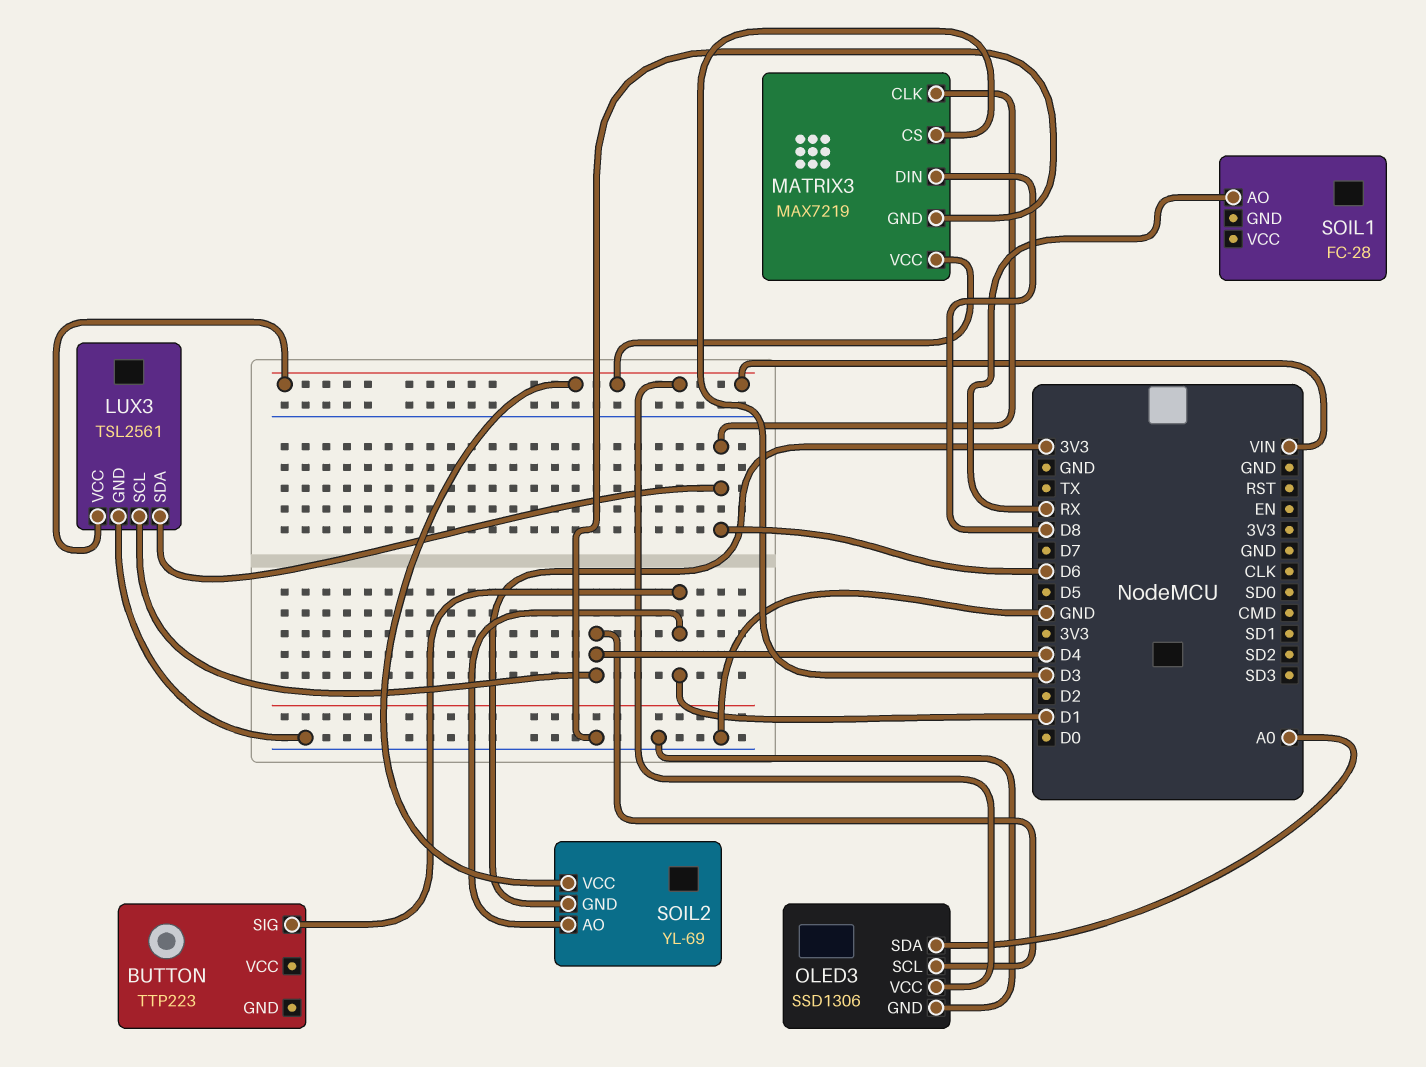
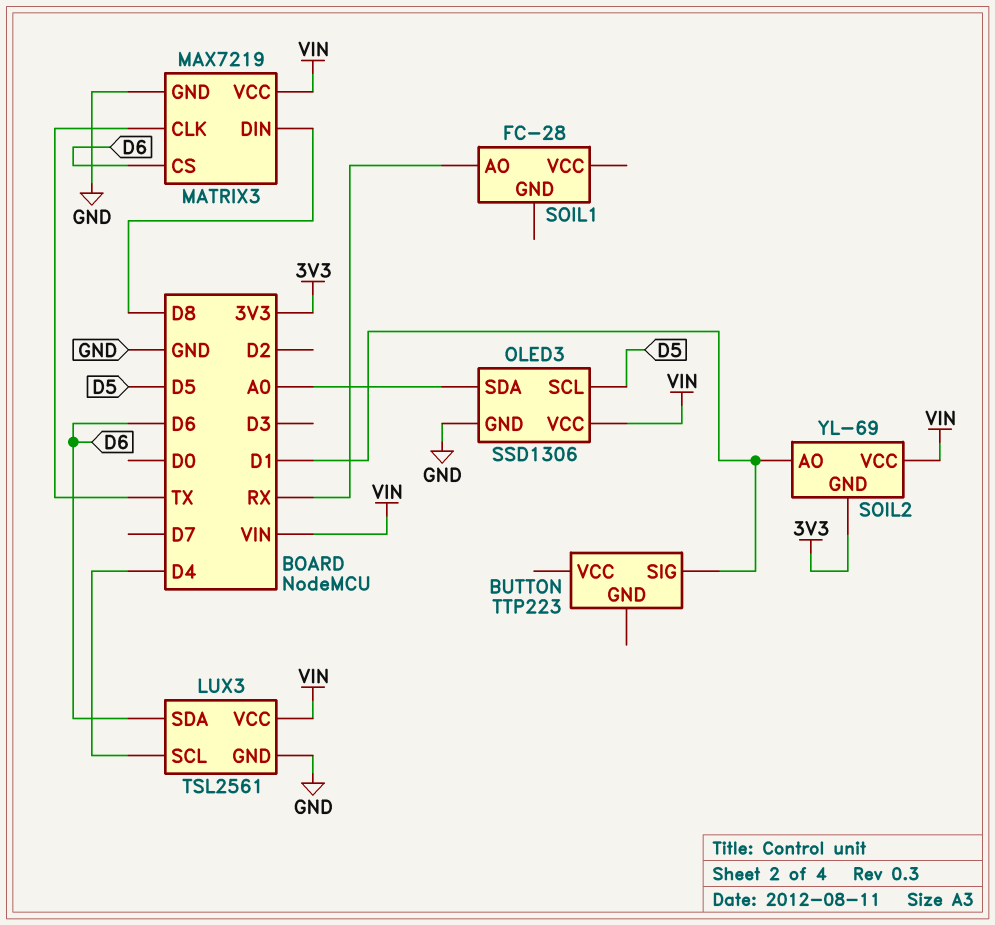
MATRIX3 pin CLK: D6 -> TX
MATRIX3 pin CS: D3 -> D6
OLED3 pin SCL: D4 -> D5

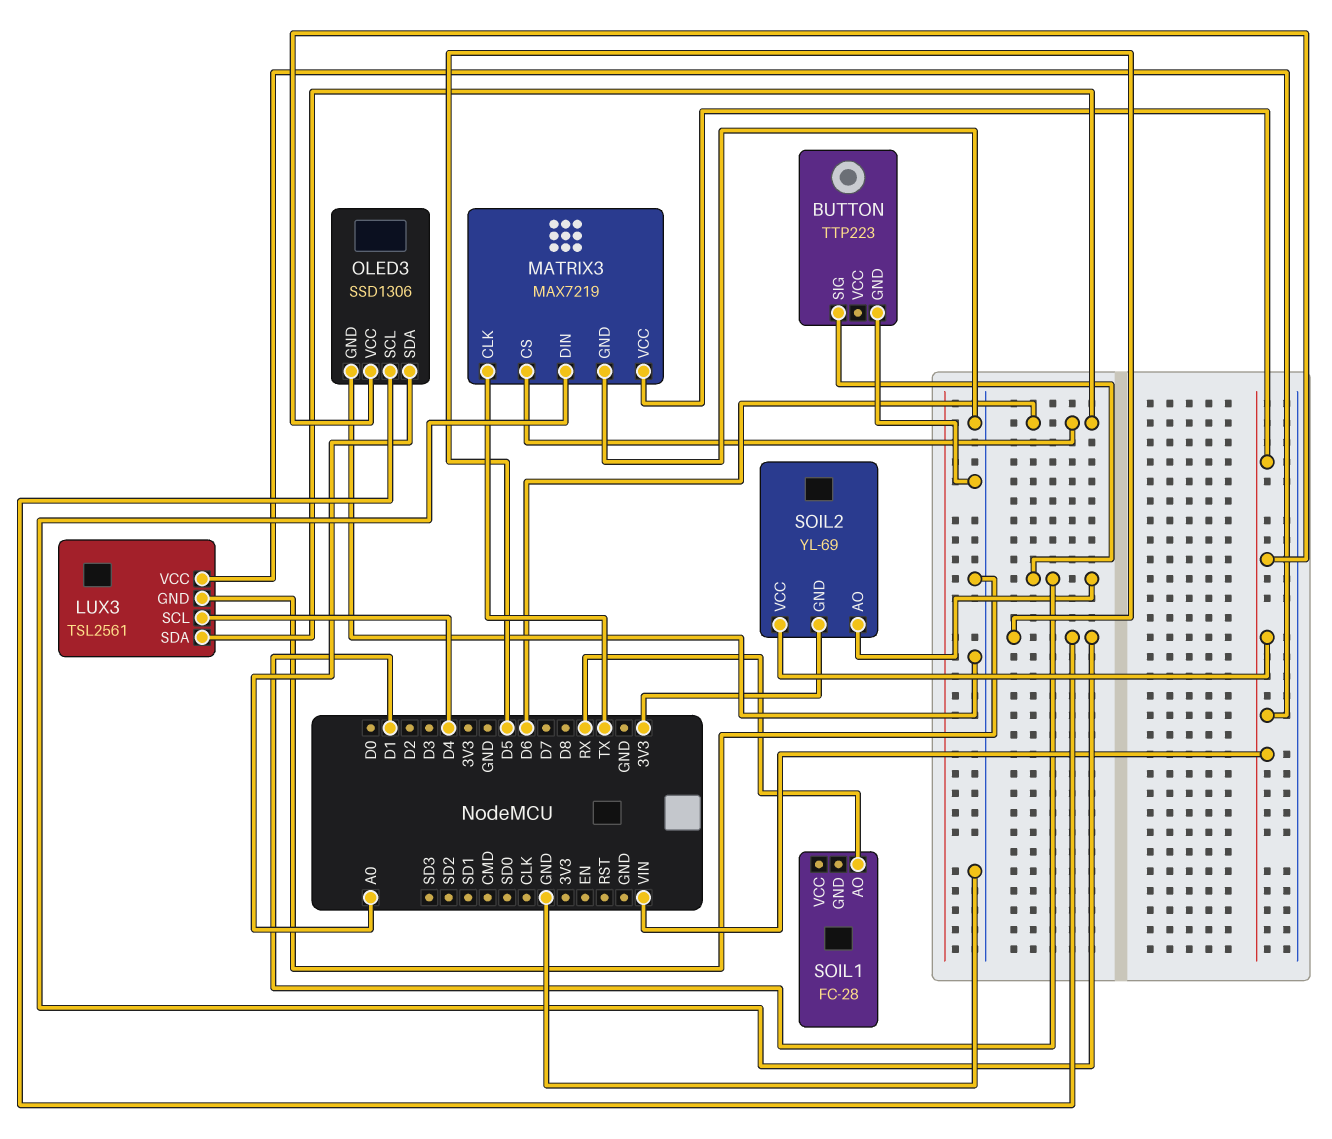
BUTTON pin GND: none -> GND
MATRIX3 pin DIN: D8 -> D5

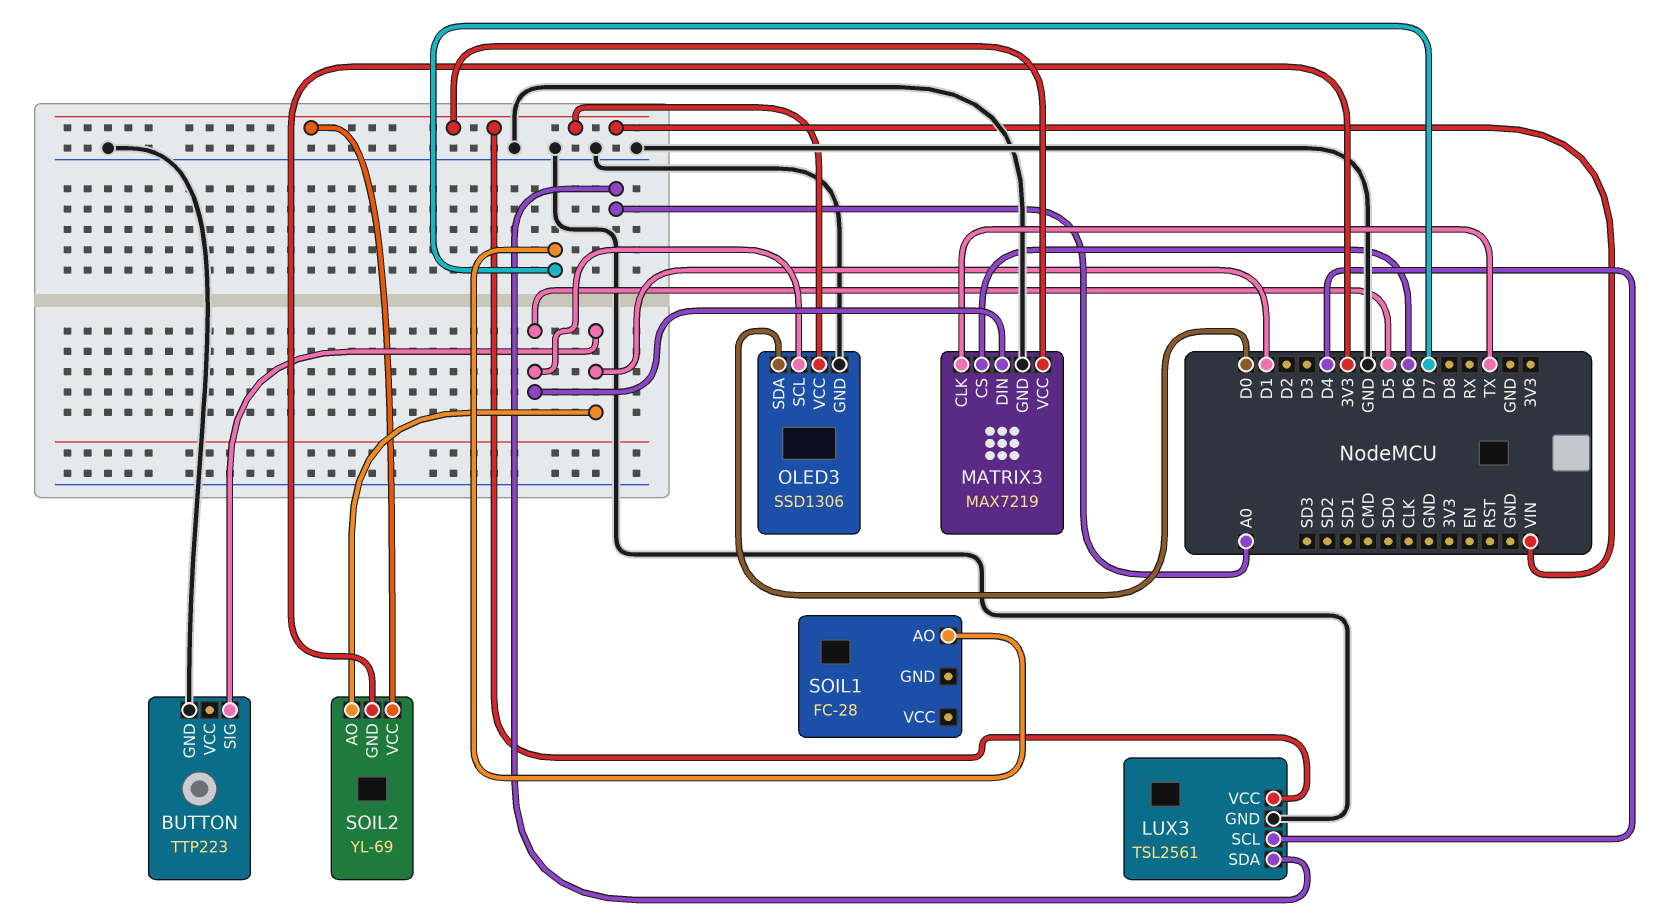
LUX3 pin SDA: D6 -> A0
OLED3 pin SDA: A0 -> D0
SOIL1 pin AO: RX -> D7

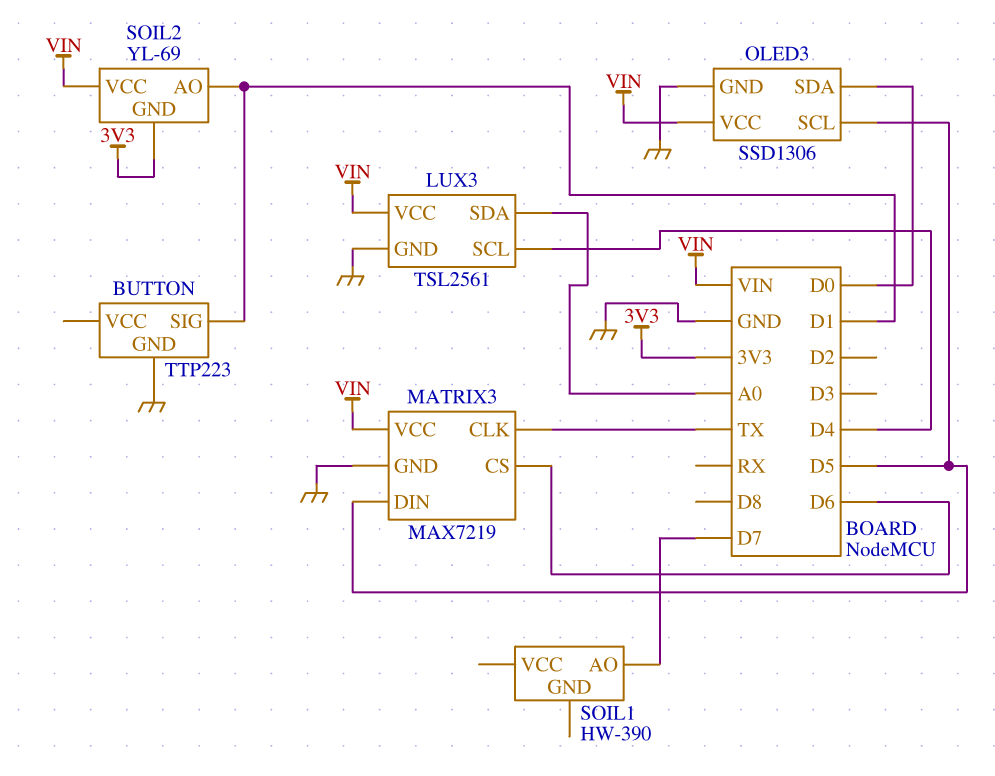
SOIL1: FC-28 -> HW-390

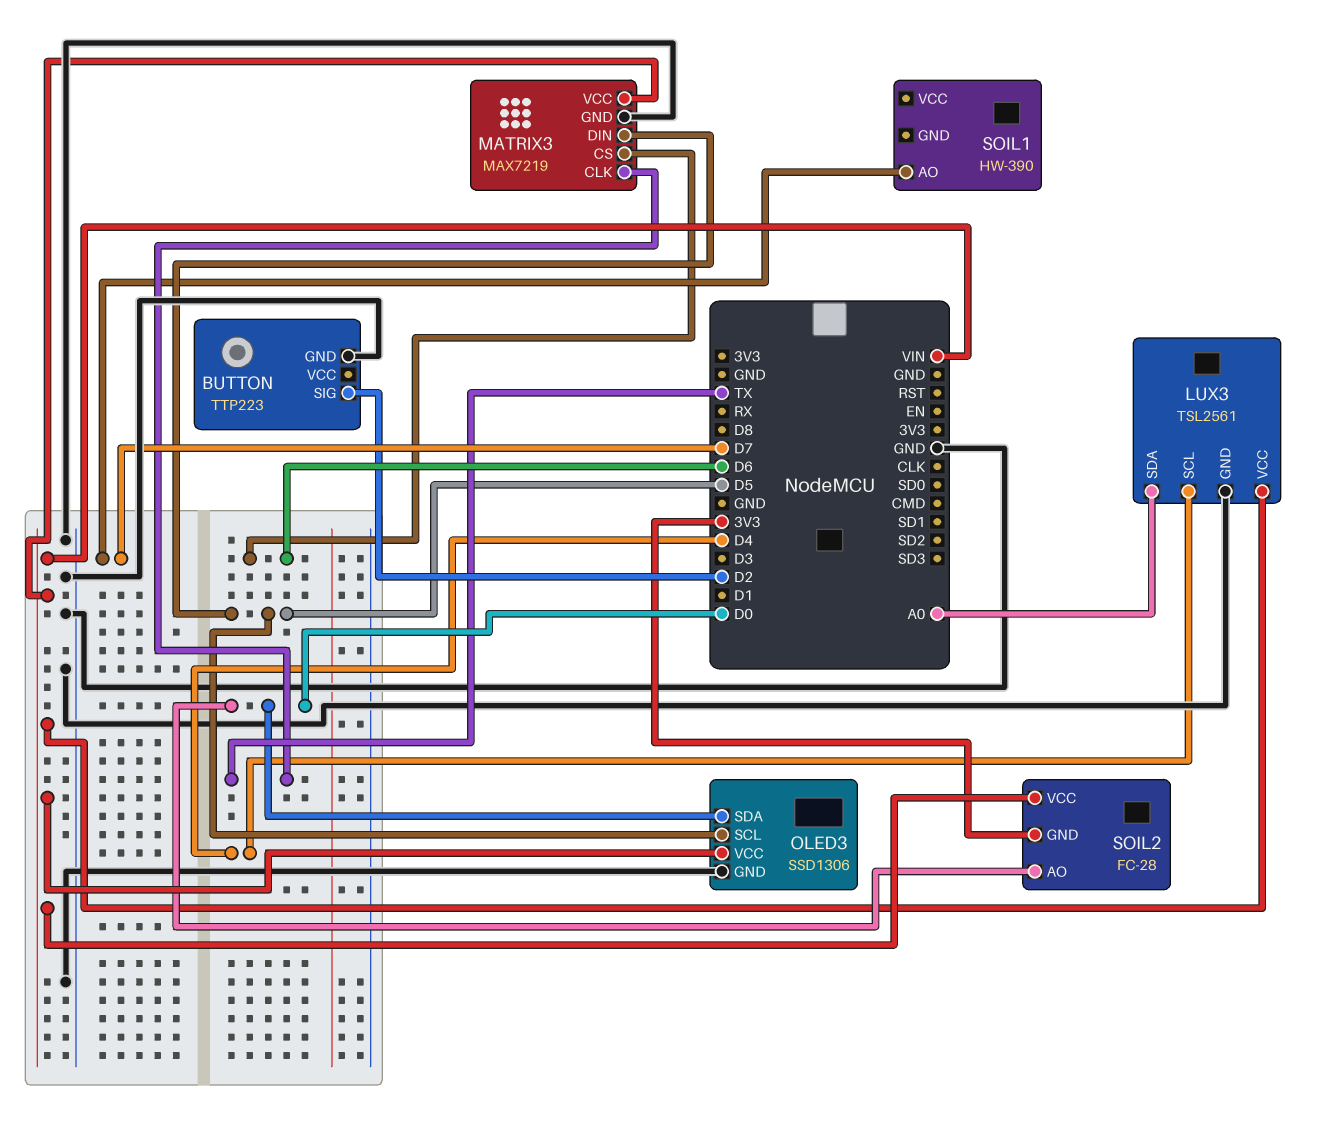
BUTTON pin SIG: D1 -> D2
SOIL2: YL-69 -> FC-28
SOIL2 pin AO: D1 -> D0

